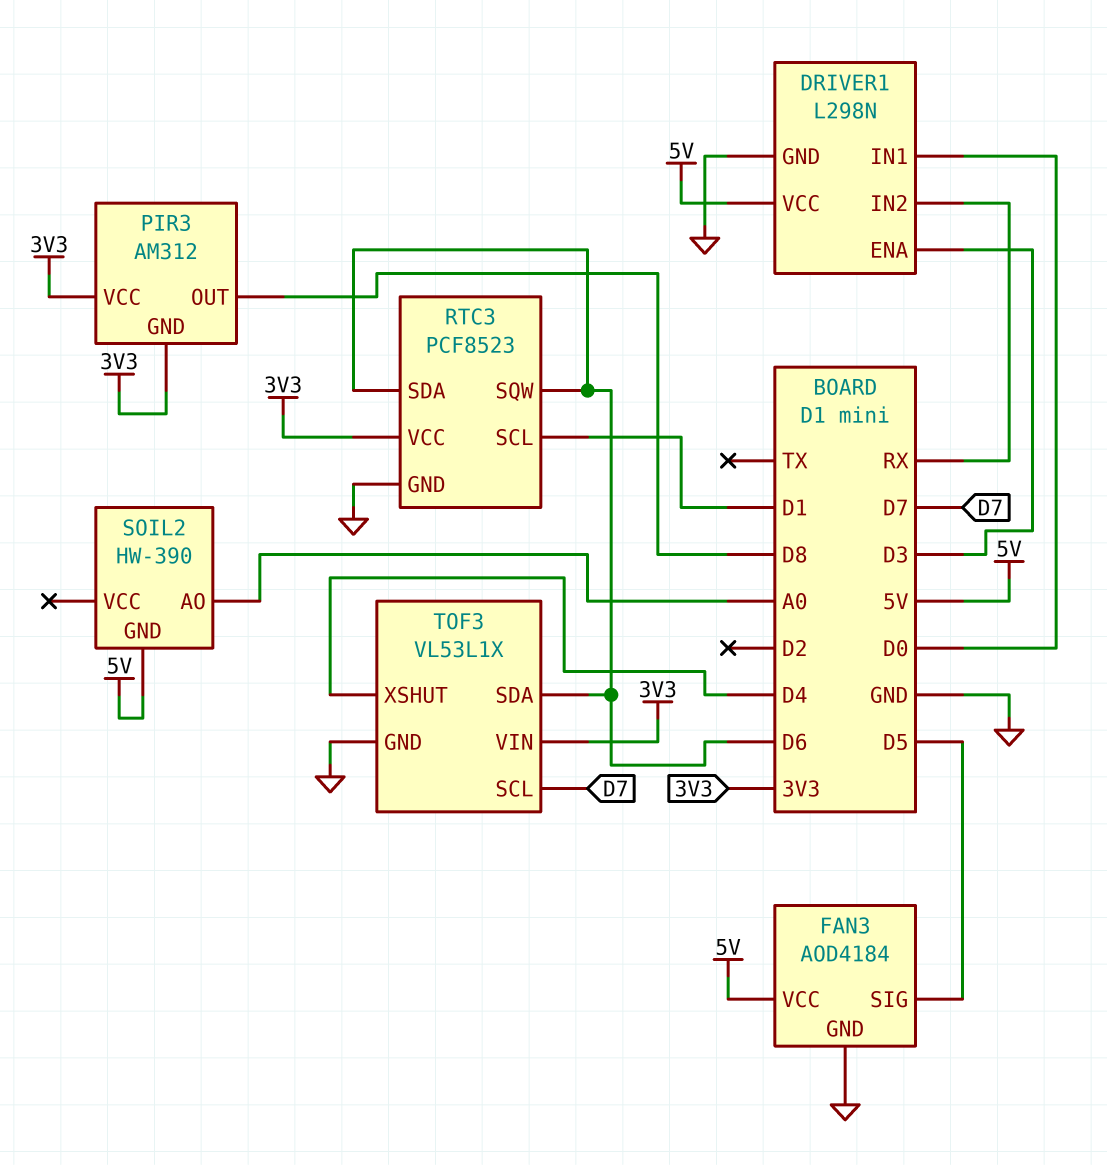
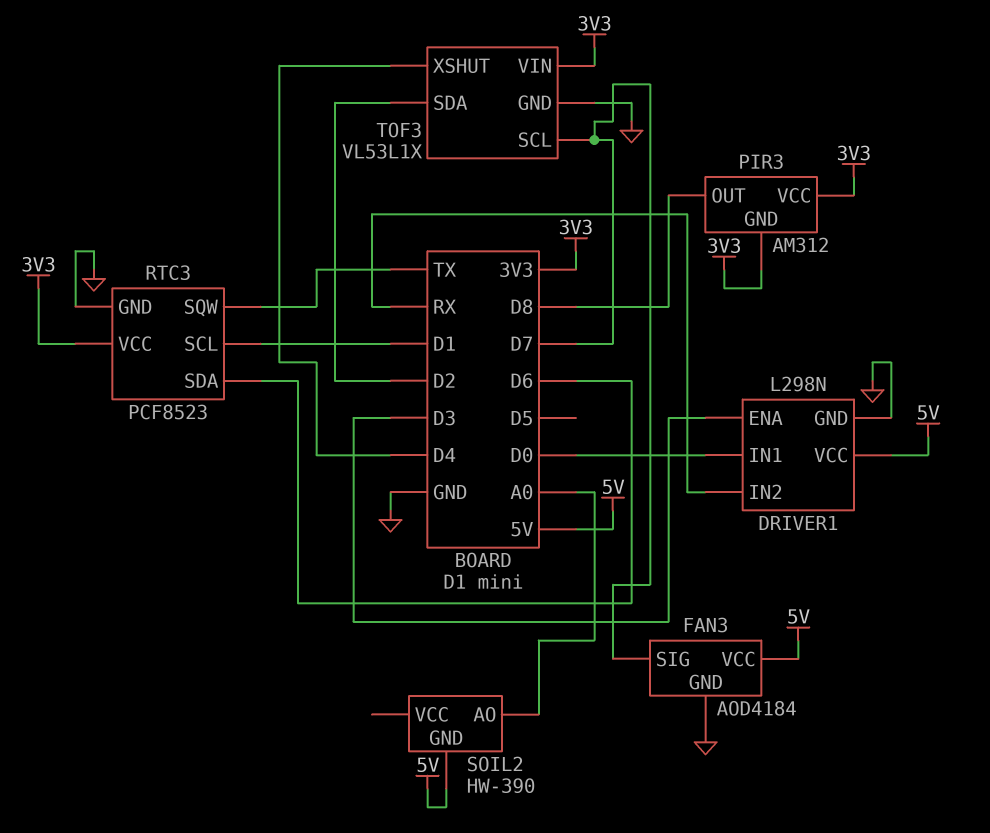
FAN3 pin SIG: D5 -> D7
RTC3 pin SQW: D6 -> TX
TOF3 pin SDA: D6 -> D2

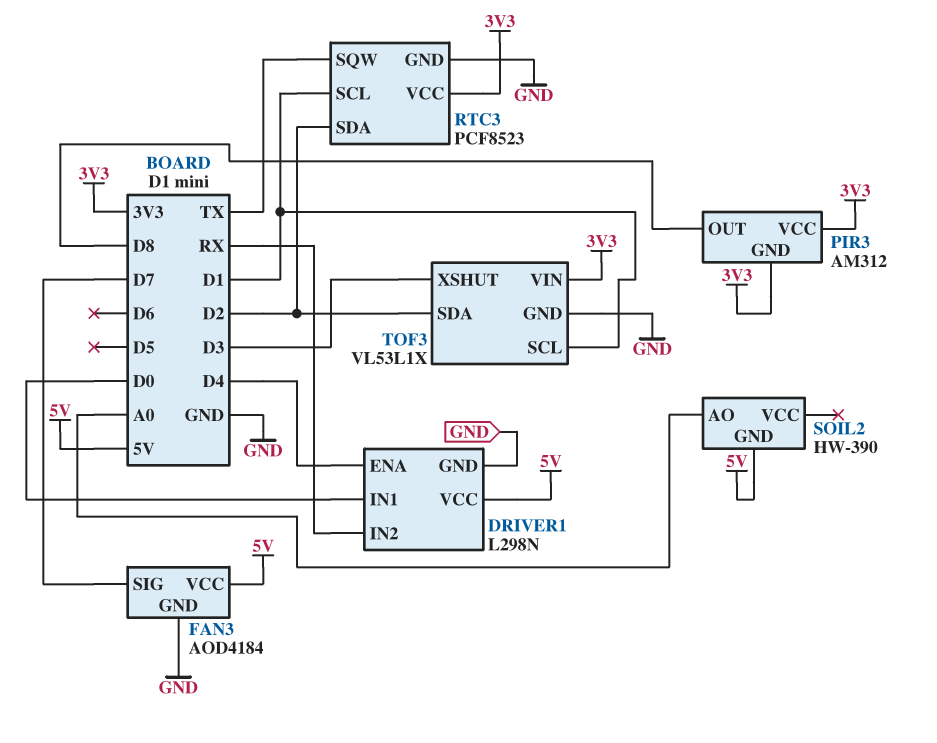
DRIVER1 pin ENA: D3 -> D4
RTC3 pin SDA: D6 -> D2
TOF3 pin SCL: D7 -> D1
TOF3 pin XSHUT: D4 -> D3

